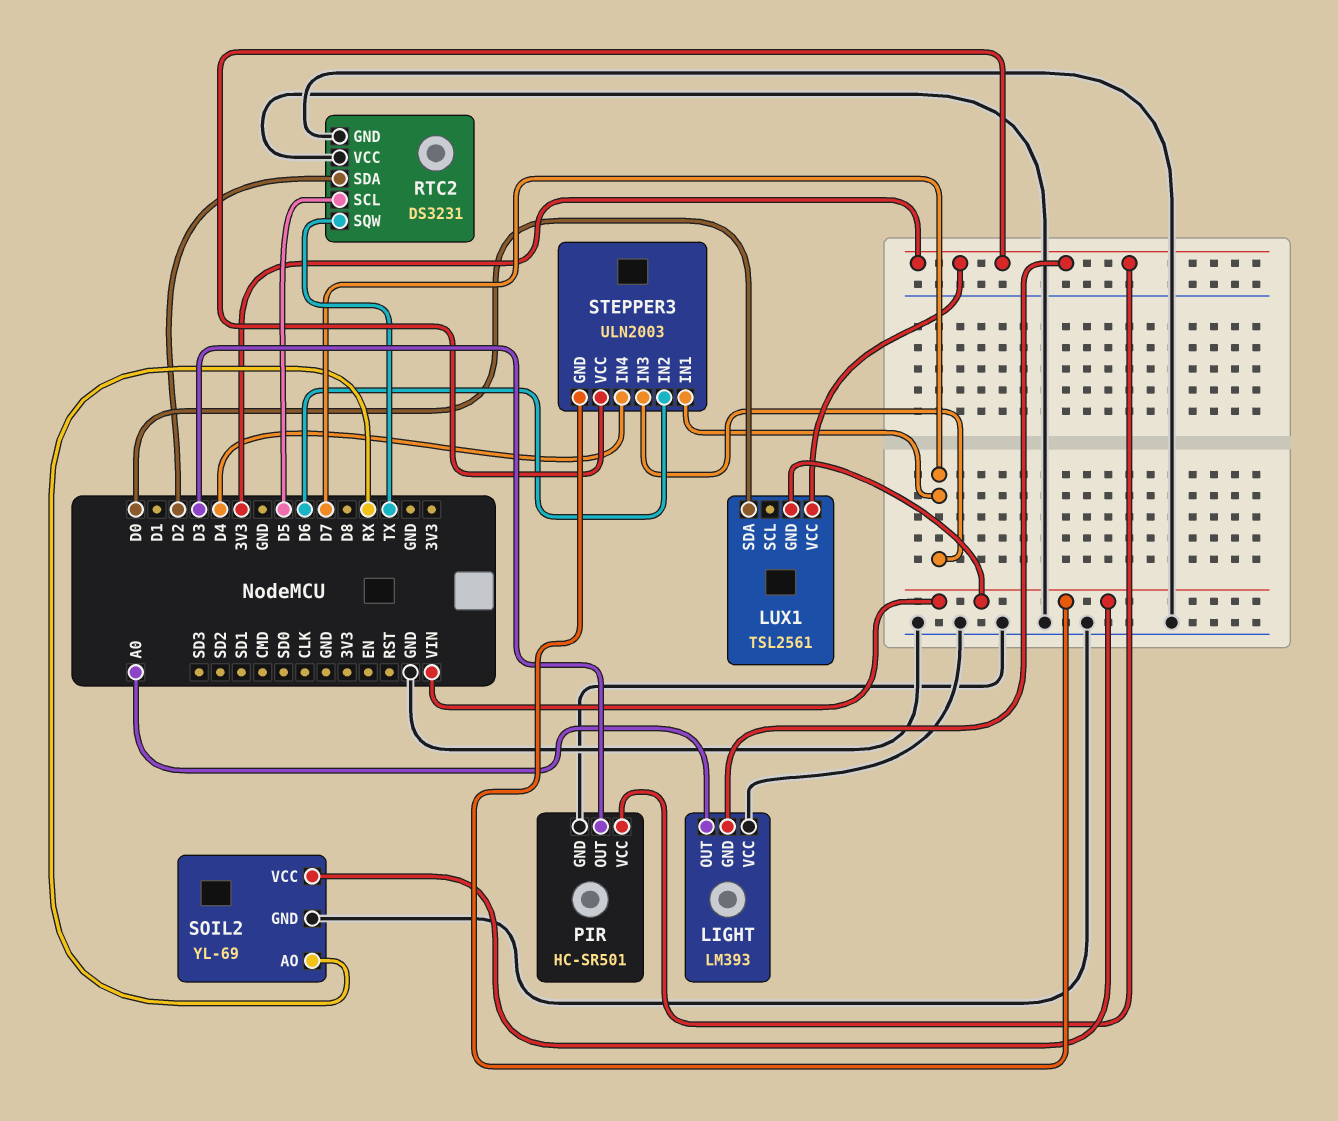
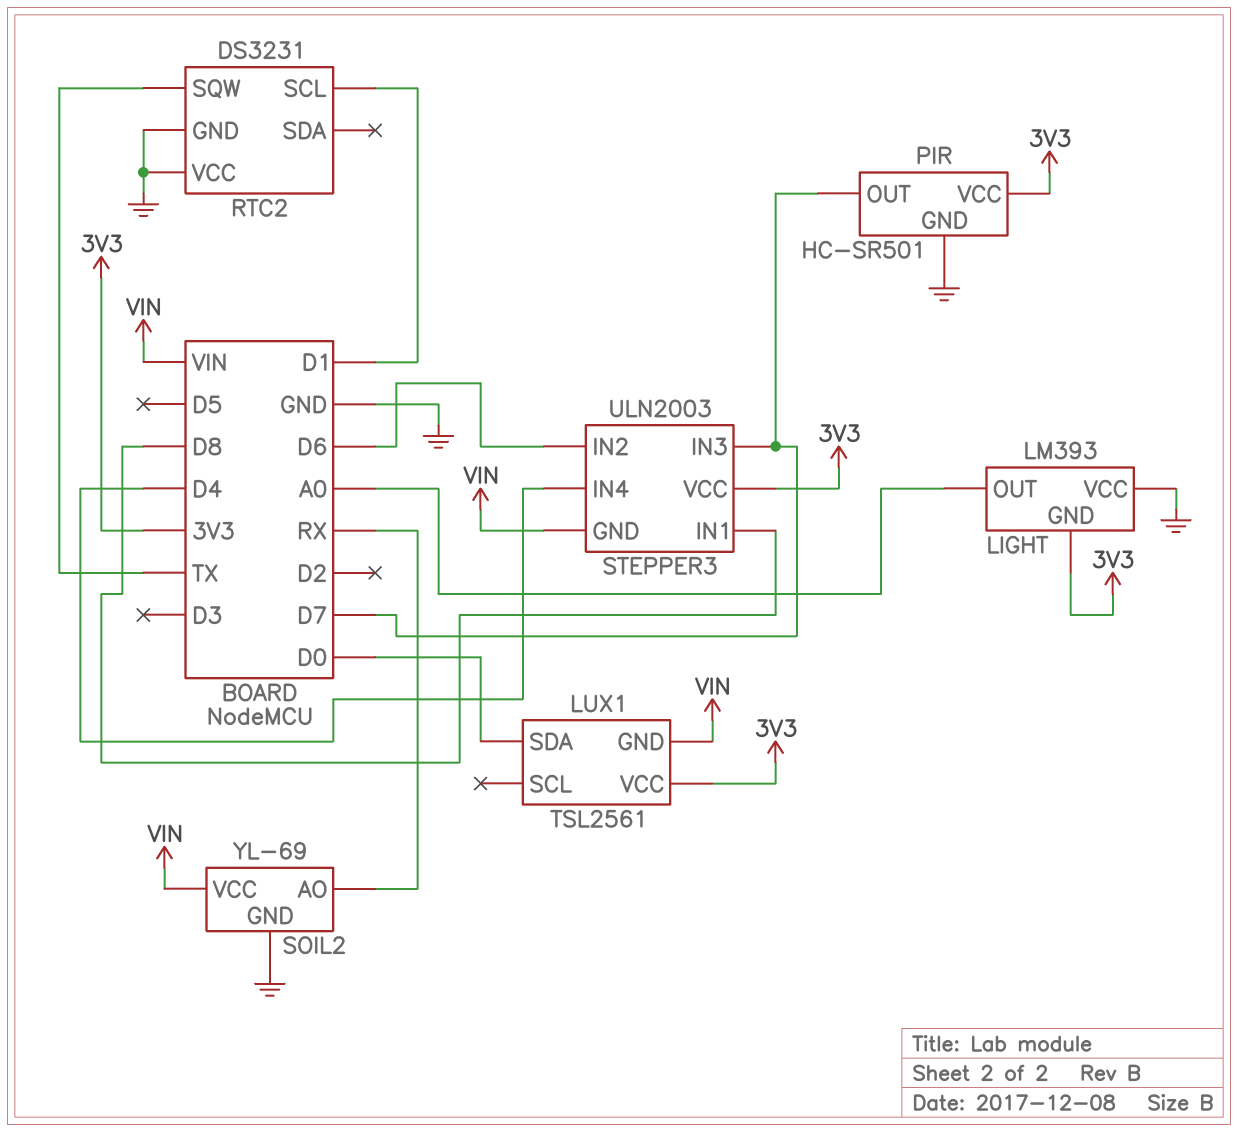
PIR pin OUT: D3 -> D7
RTC2 pin SCL: D5 -> D1
RTC2 pin SDA: D2 -> none
STEPPER3 pin IN1: D7 -> D8

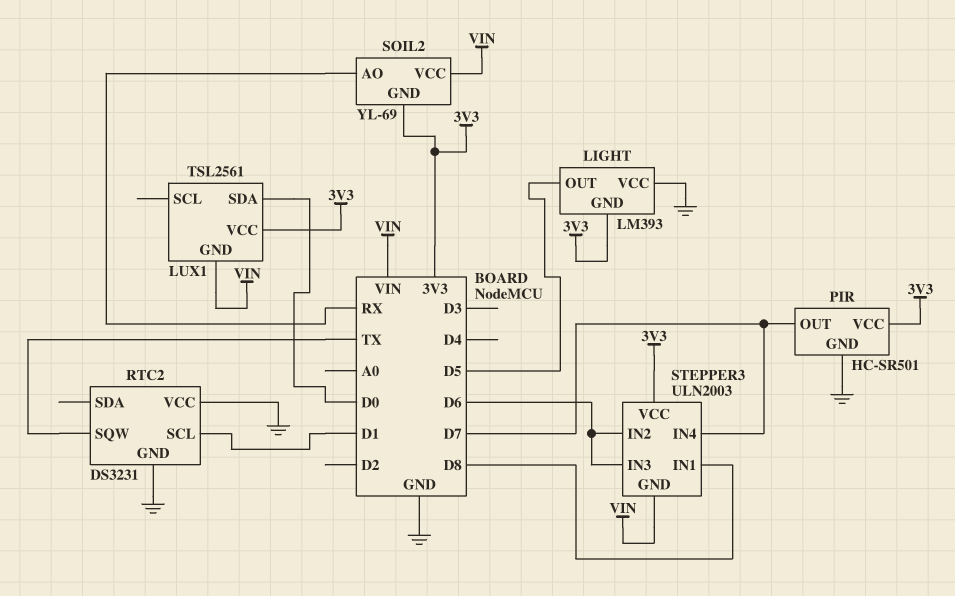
LIGHT pin OUT: A0 -> D5
SOIL2 pin GND: GND -> 3V3
STEPPER3 pin IN3: D7 -> D6
STEPPER3 pin IN4: D4 -> D7

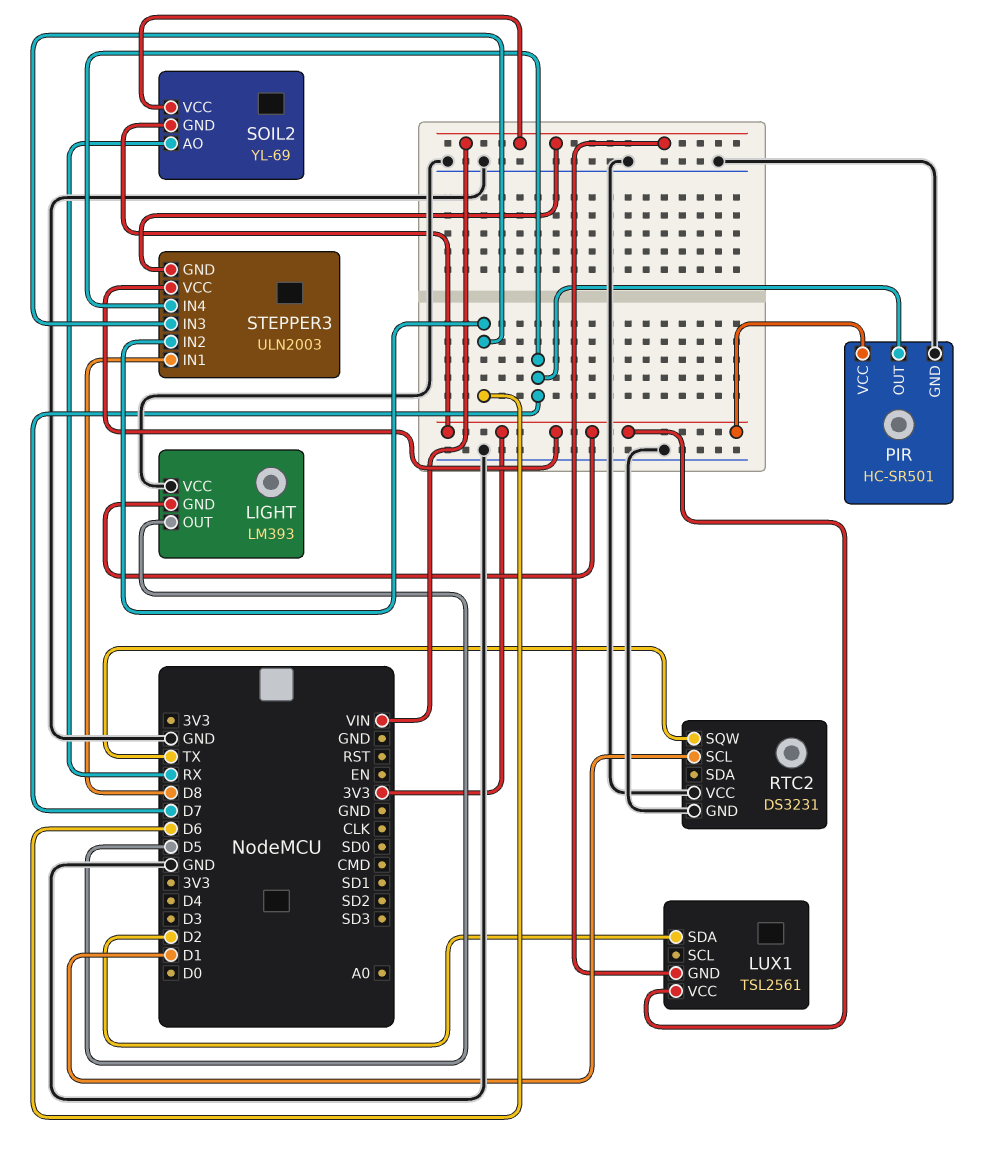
LUX1 pin SDA: D0 -> D2

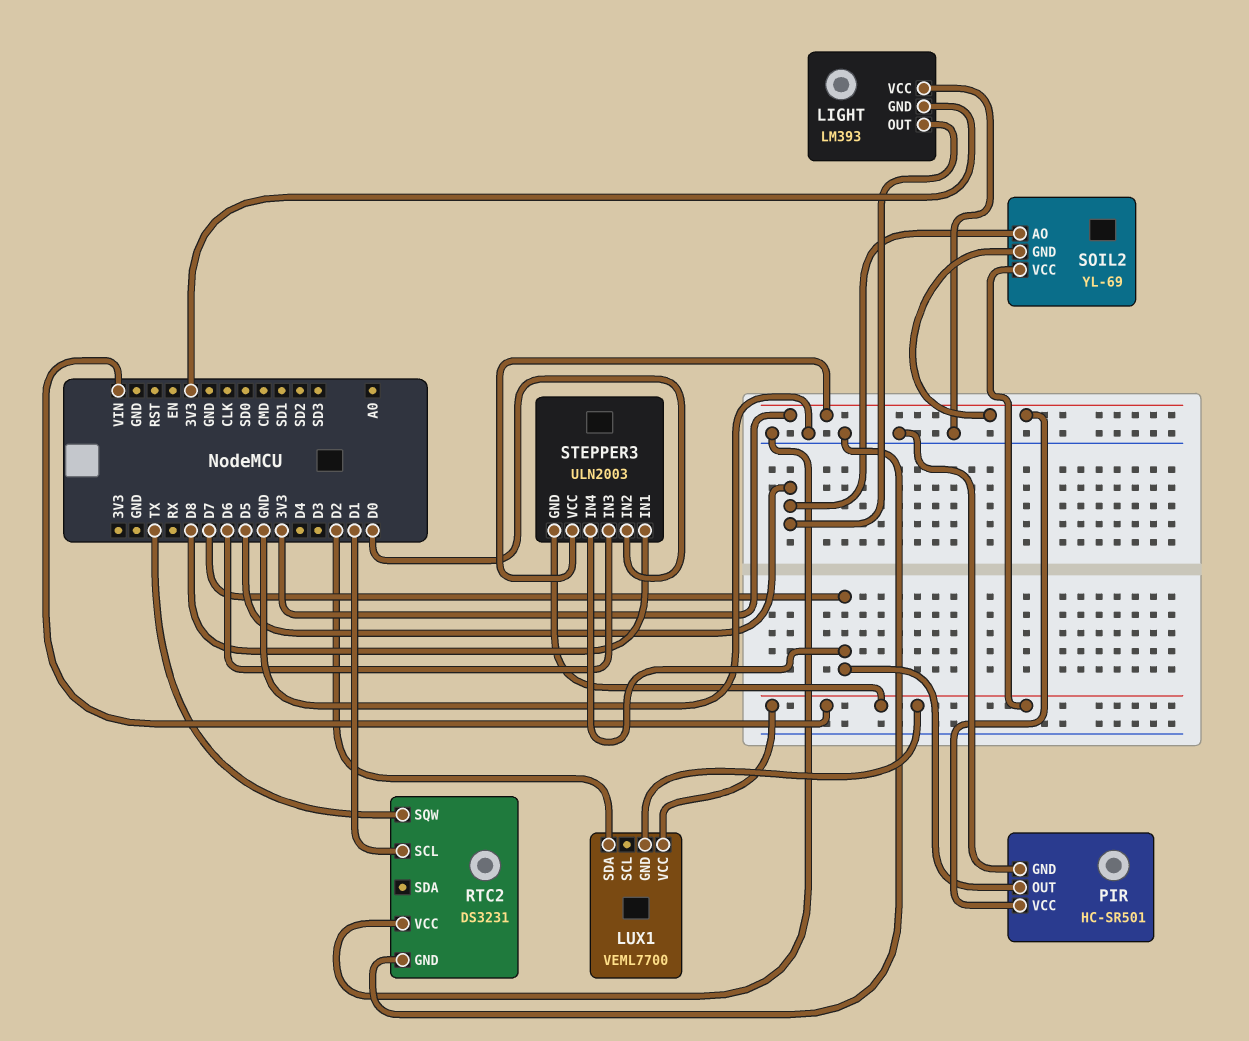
LUX1: TSL2561 -> VEML7700
LUX1 pin VCC: 3V3 -> VIN
SOIL2 pin AO: RX -> D5
STEPPER3 pin IN2: D6 -> D0

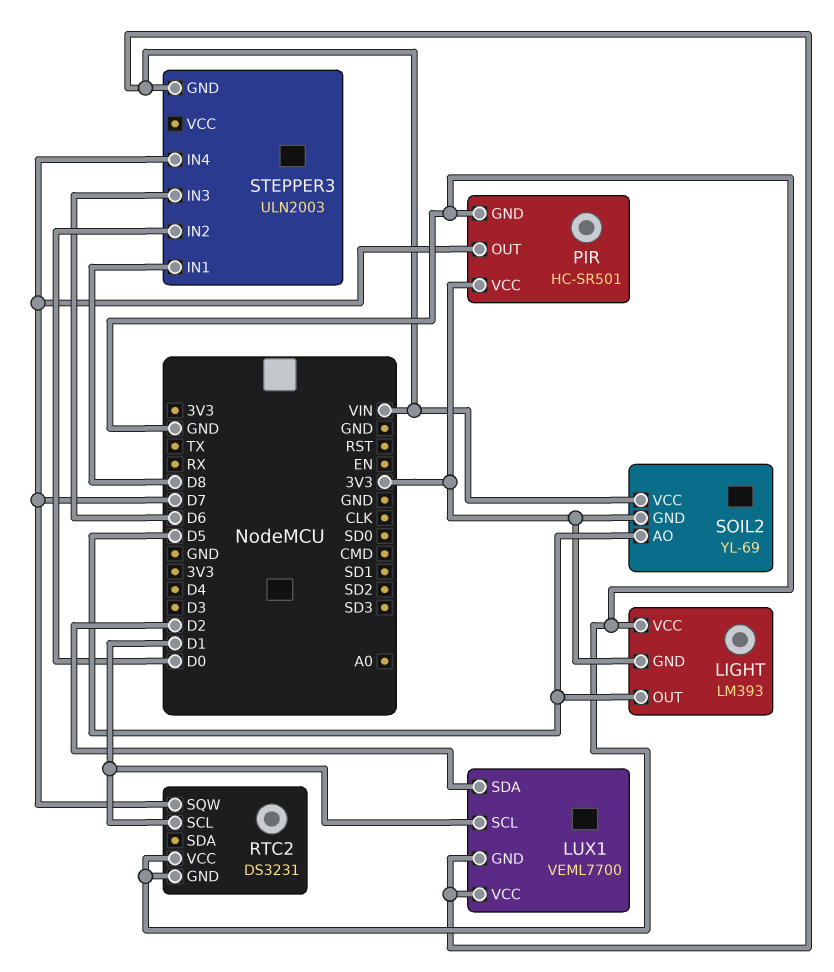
LUX1 pin SCL: none -> D1
RTC2 pin SQW: TX -> D7
STEPPER3 pin VCC: 3V3 -> none

